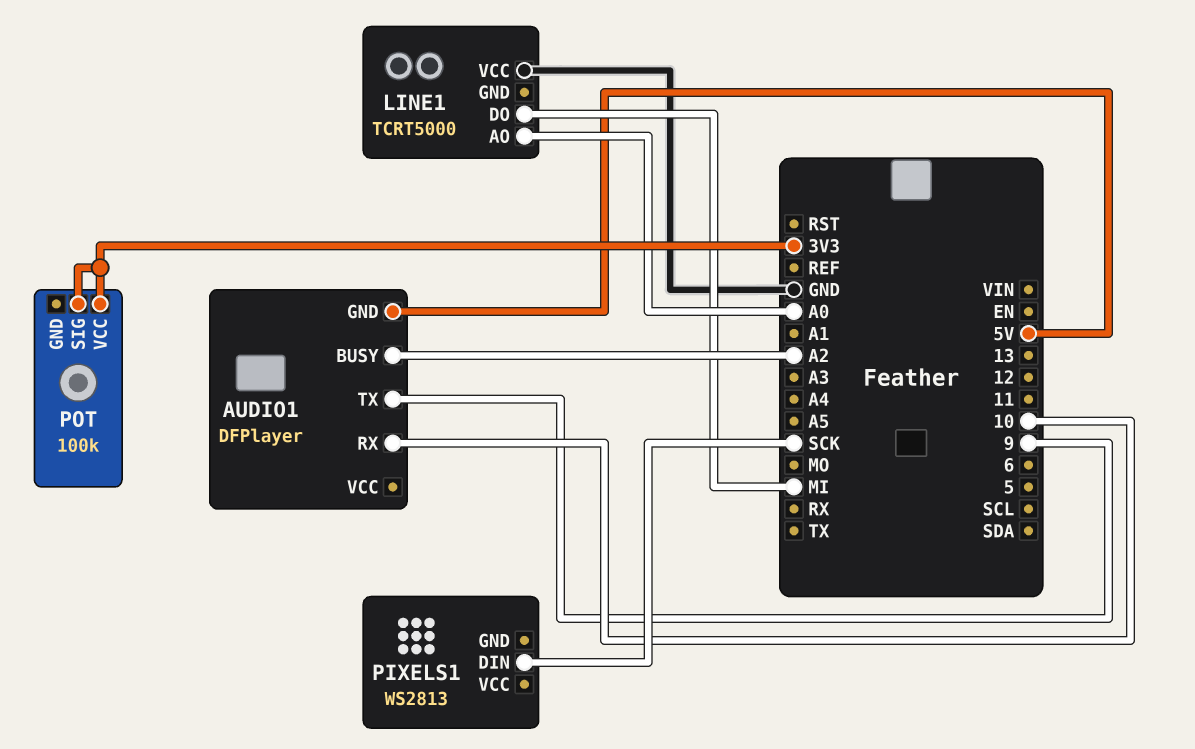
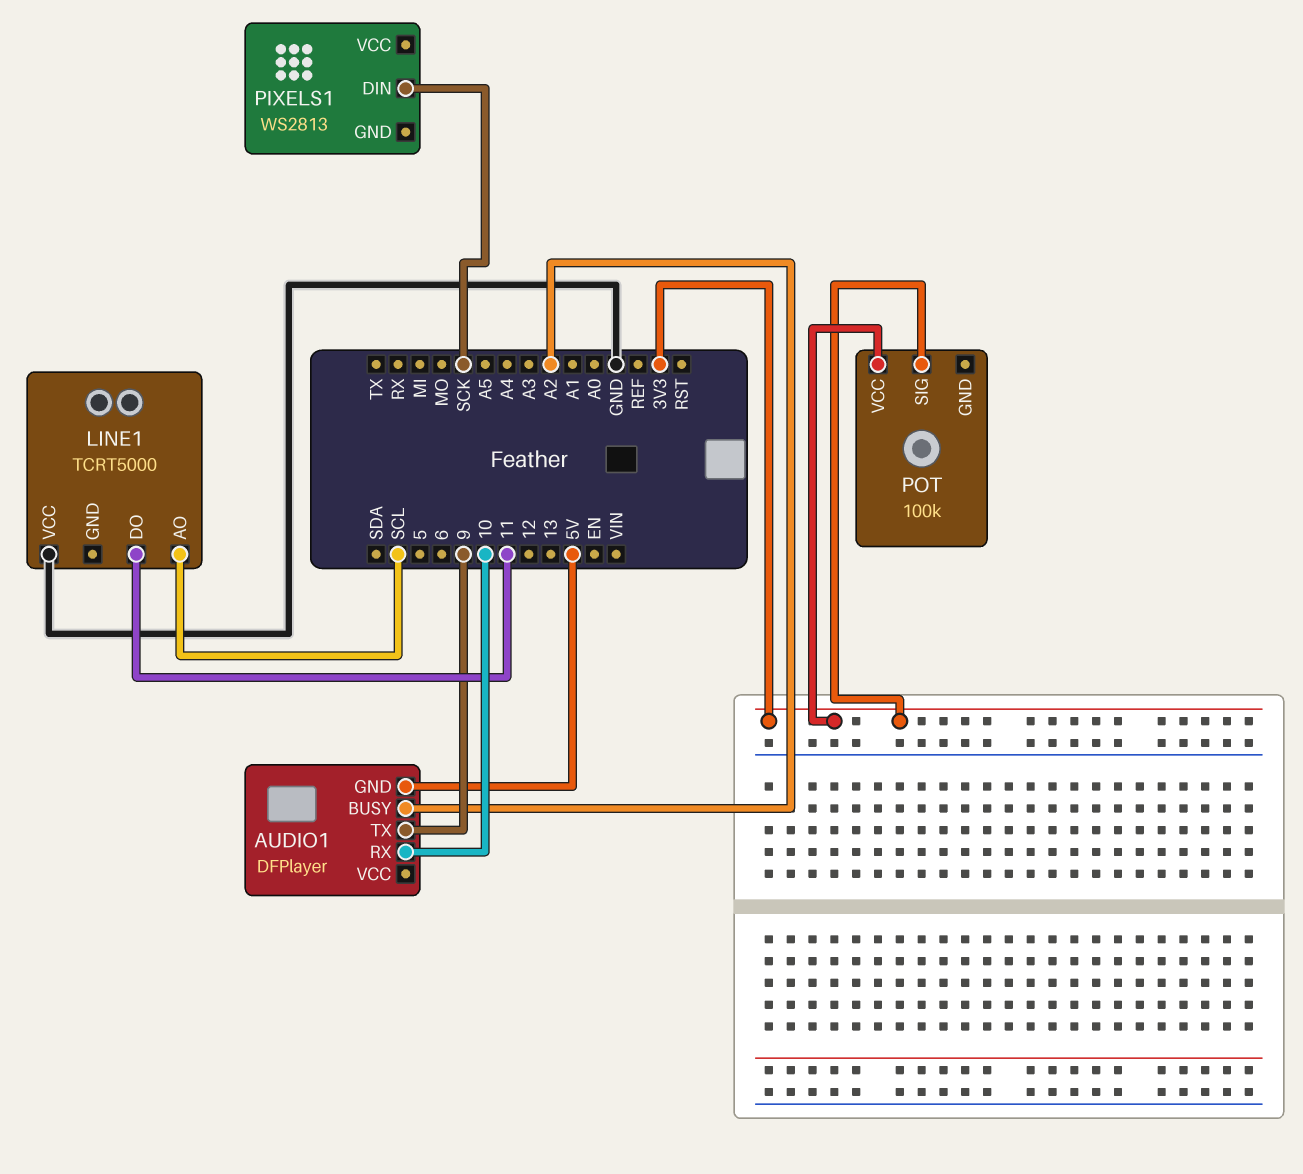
LINE1 pin AO: A0 -> SCL
LINE1 pin DO: MI -> 11

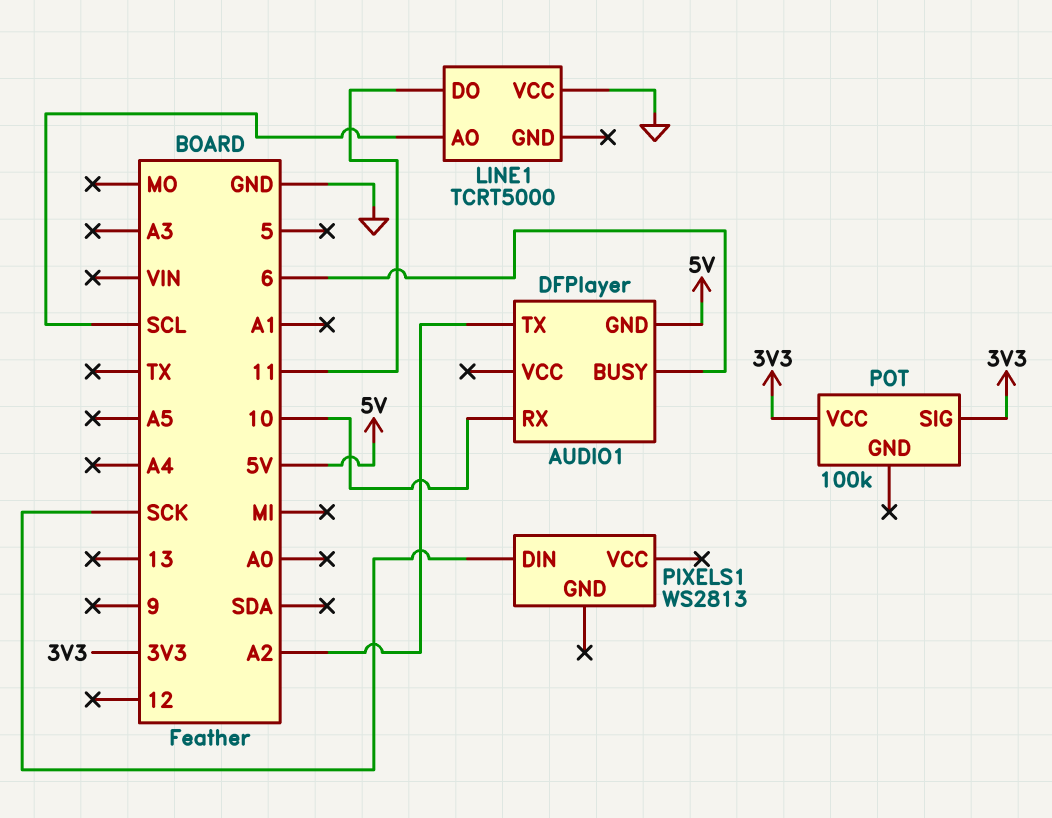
AUDIO1 pin BUSY: A2 -> 6
AUDIO1 pin TX: 9 -> A2

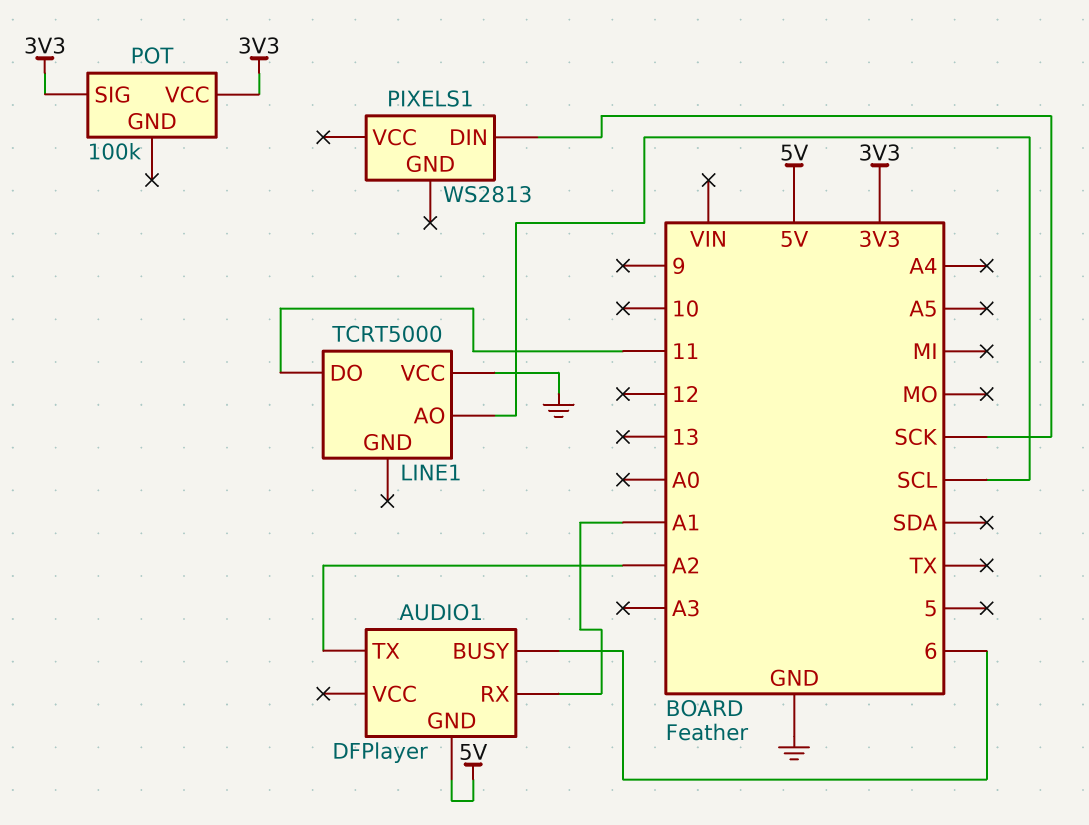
AUDIO1 pin RX: 10 -> A1

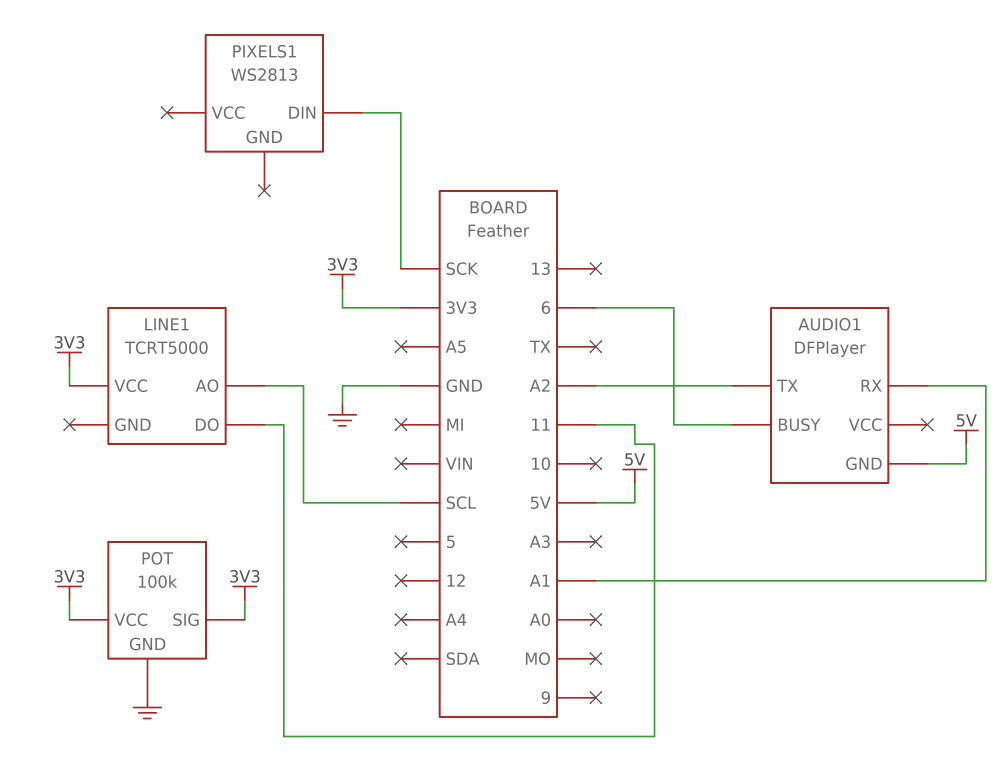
LINE1 pin VCC: GND -> 3V3
POT pin GND: none -> GND

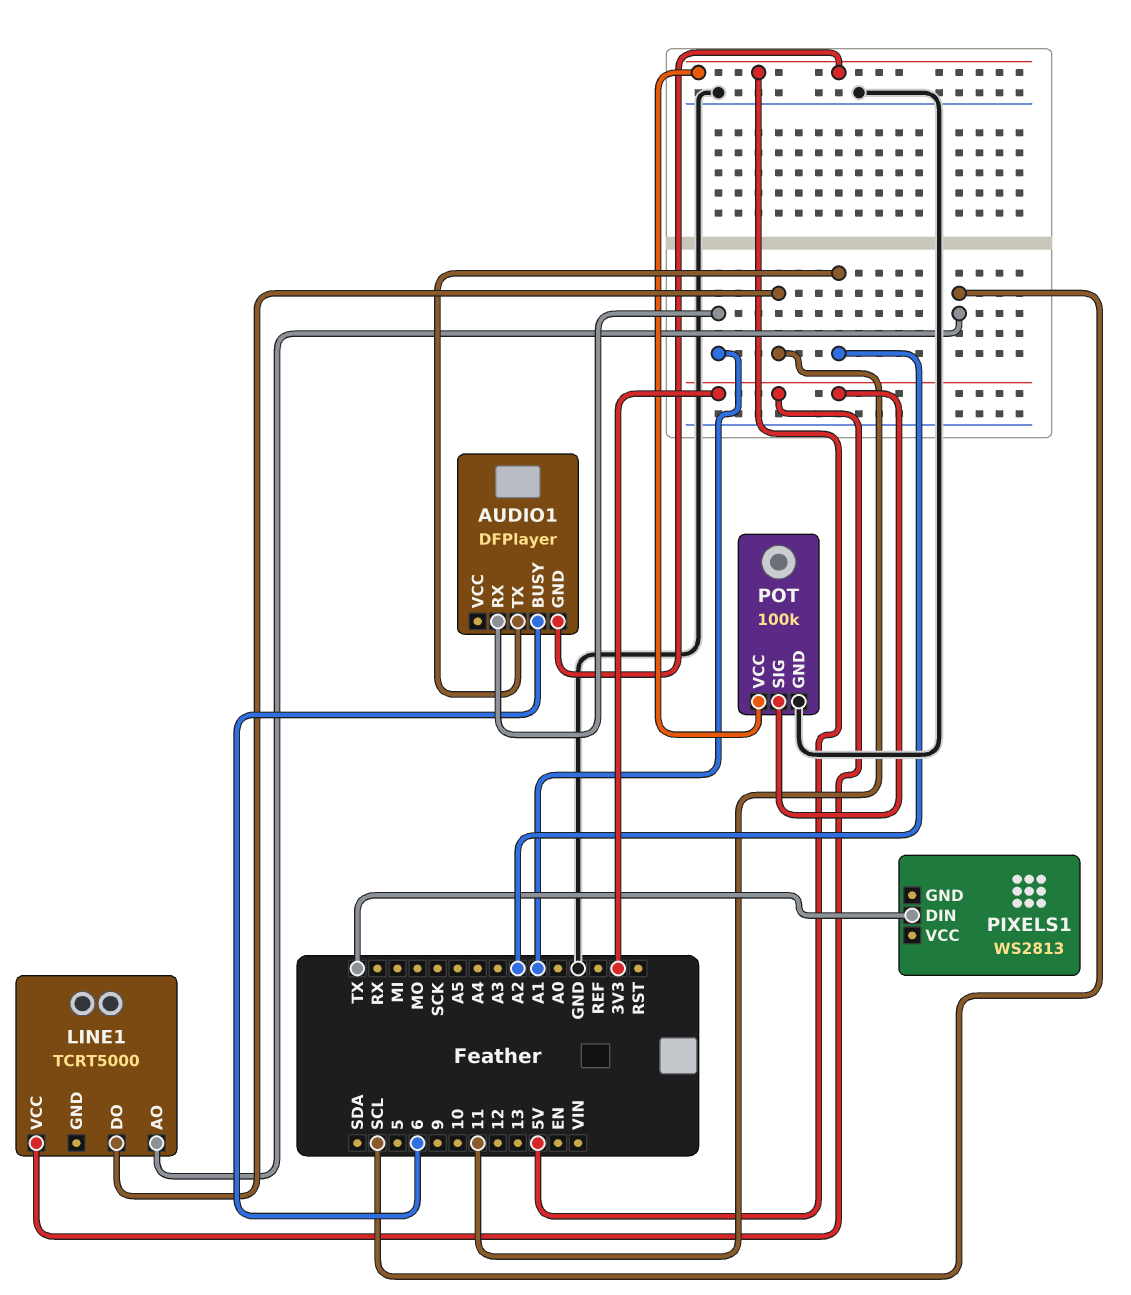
PIXELS1 pin DIN: SCK -> TX
POT pin VCC: 3V3 -> 5V

